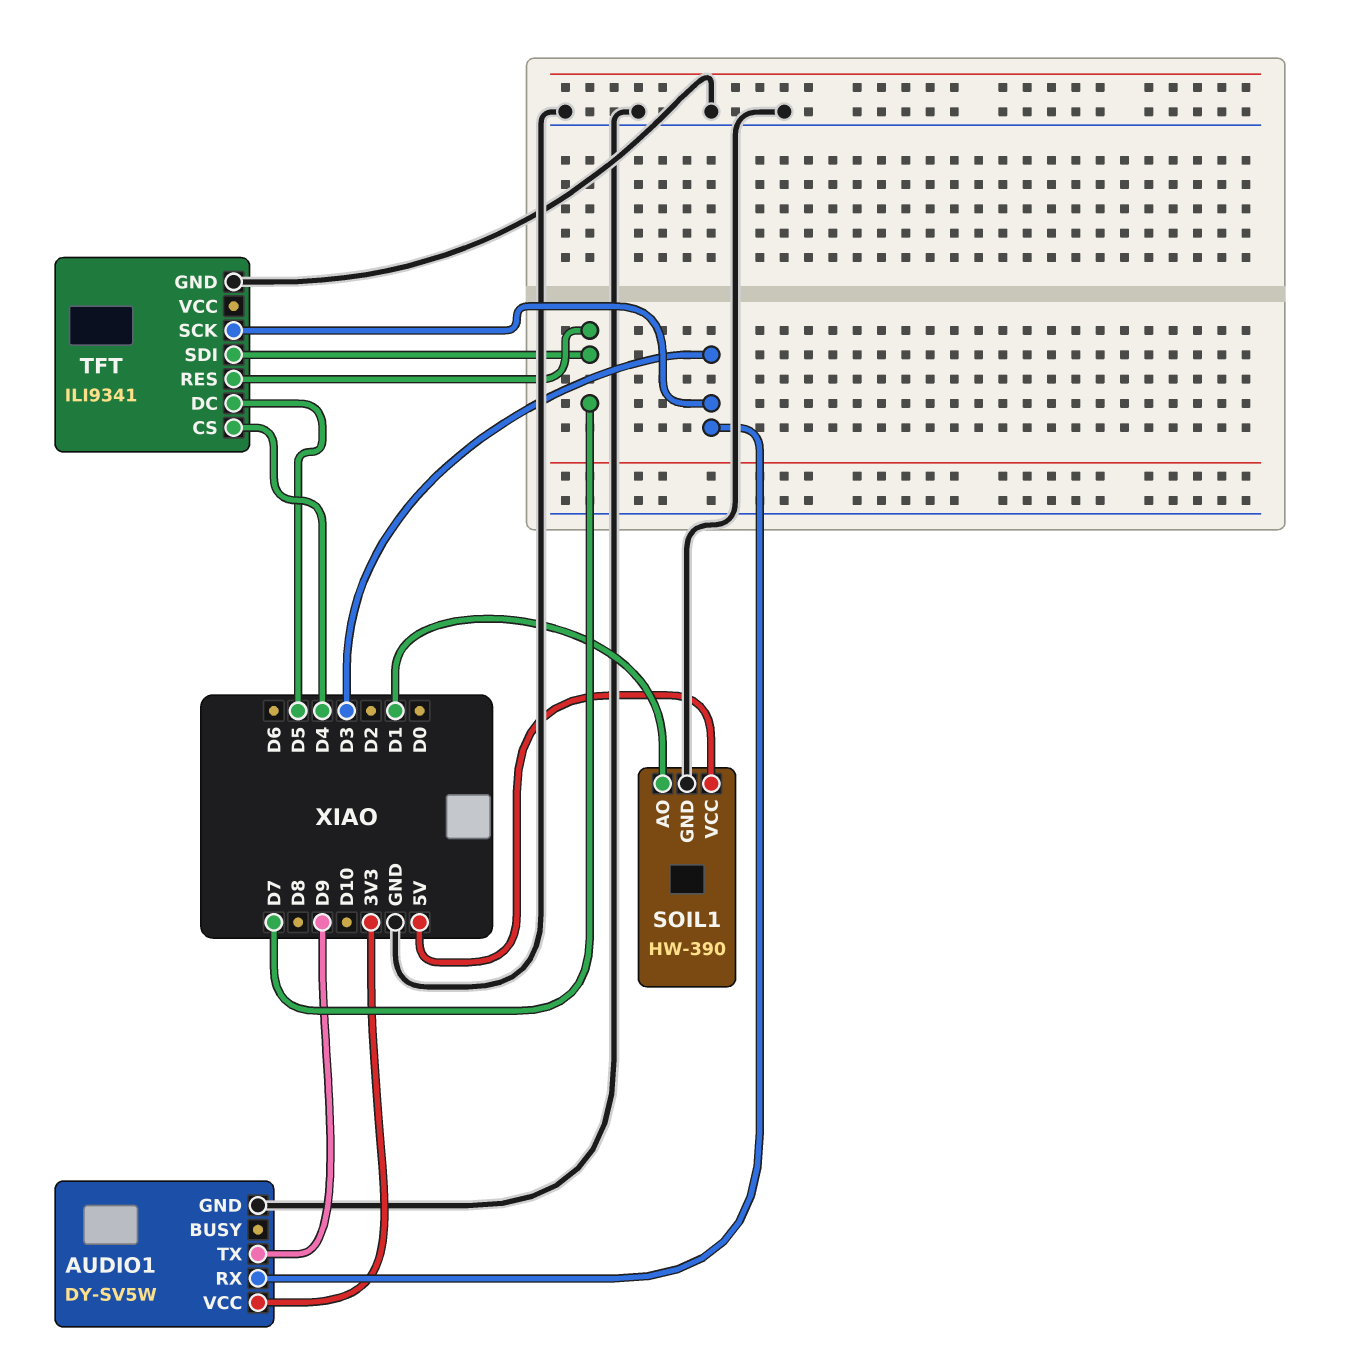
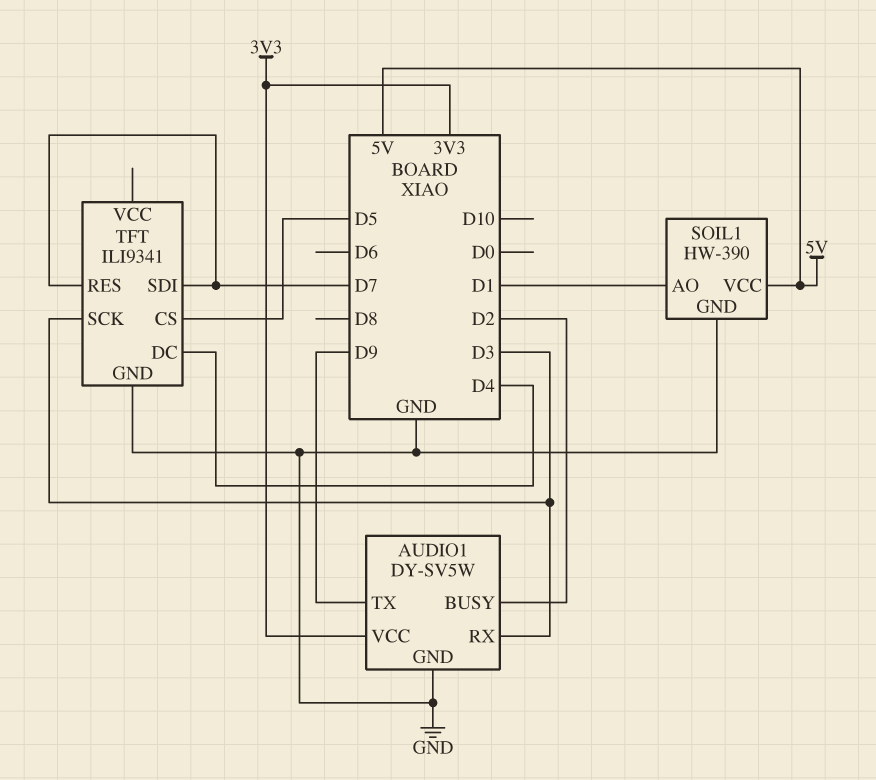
AUDIO1 pin BUSY: none -> D2
TFT pin CS: D4 -> D5
TFT pin DC: D5 -> D4

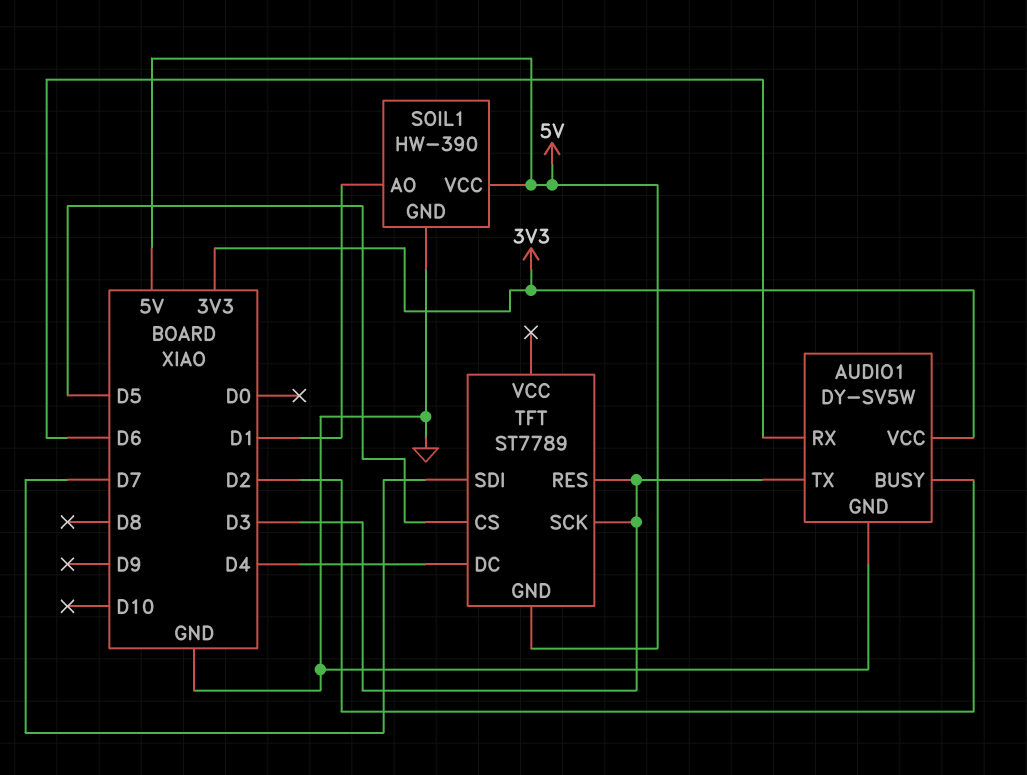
AUDIO1 pin RX: D3 -> D6
AUDIO1 pin TX: D9 -> D3
TFT: ILI9341 -> ST7789
TFT pin GND: GND -> 5V
TFT pin RES: D7 -> D3

